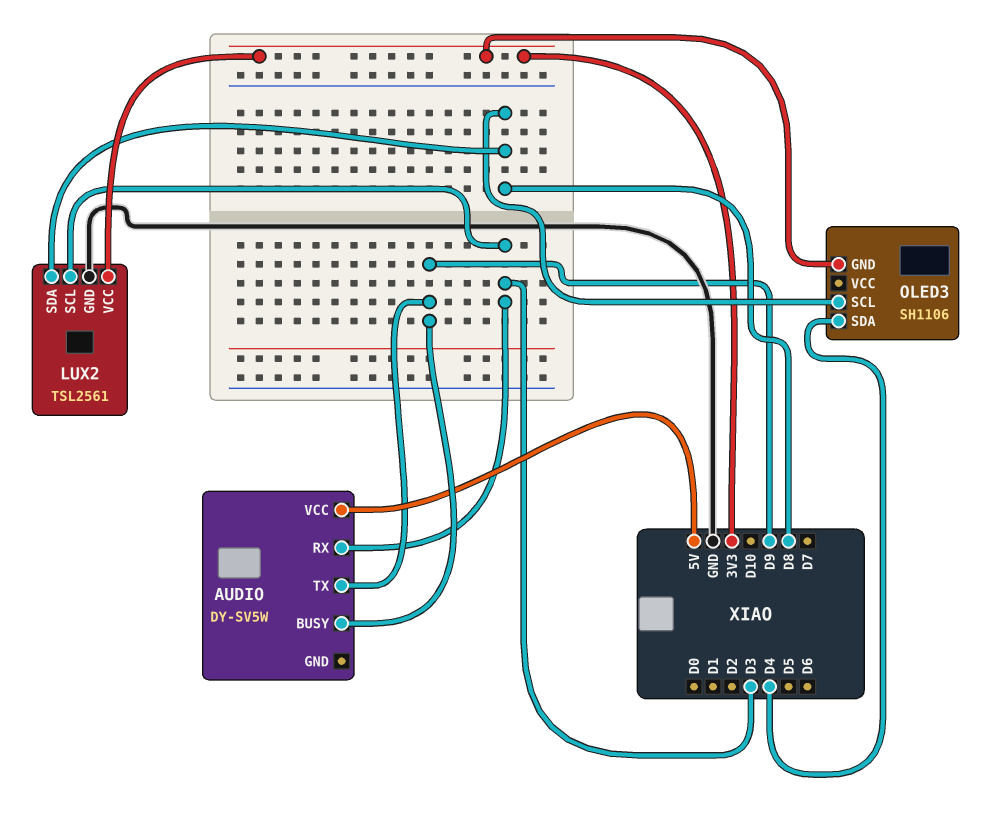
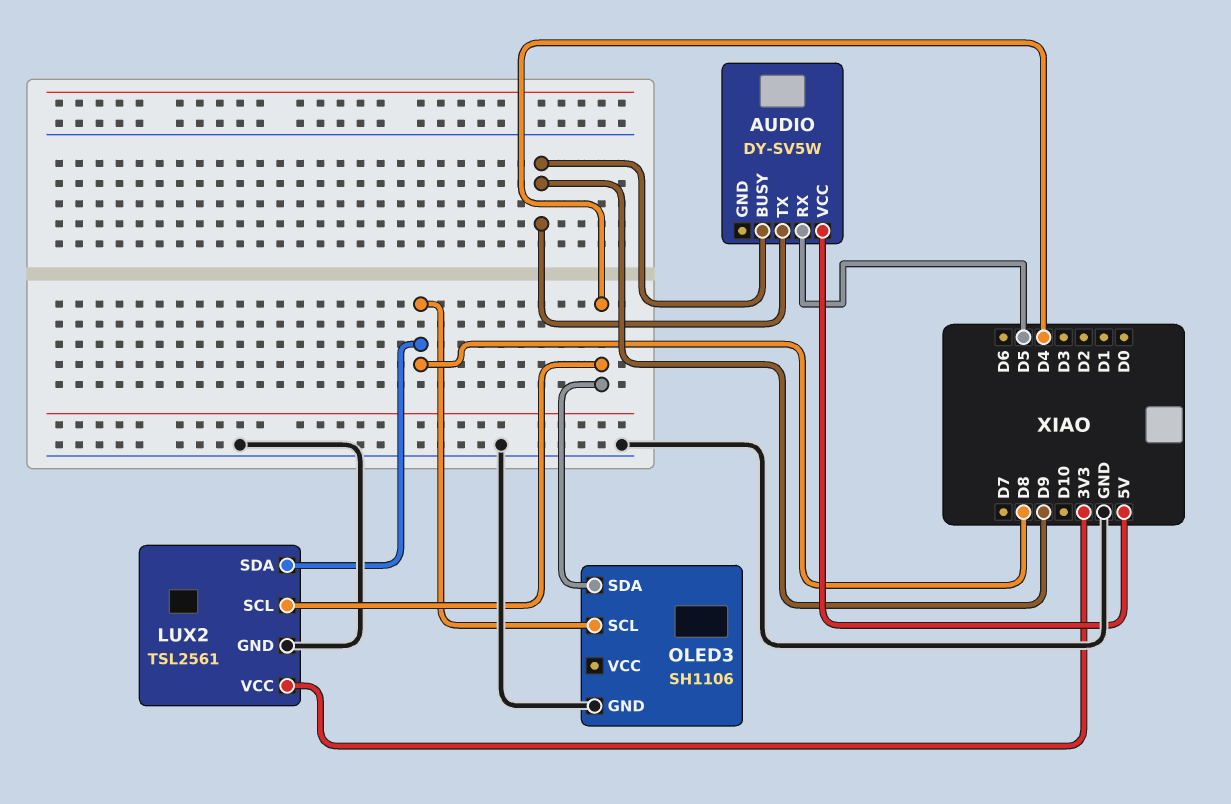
AUDIO pin RX: D3 -> D5
LUX2 pin SCL: D3 -> D4
OLED3 pin GND: 3V3 -> GND

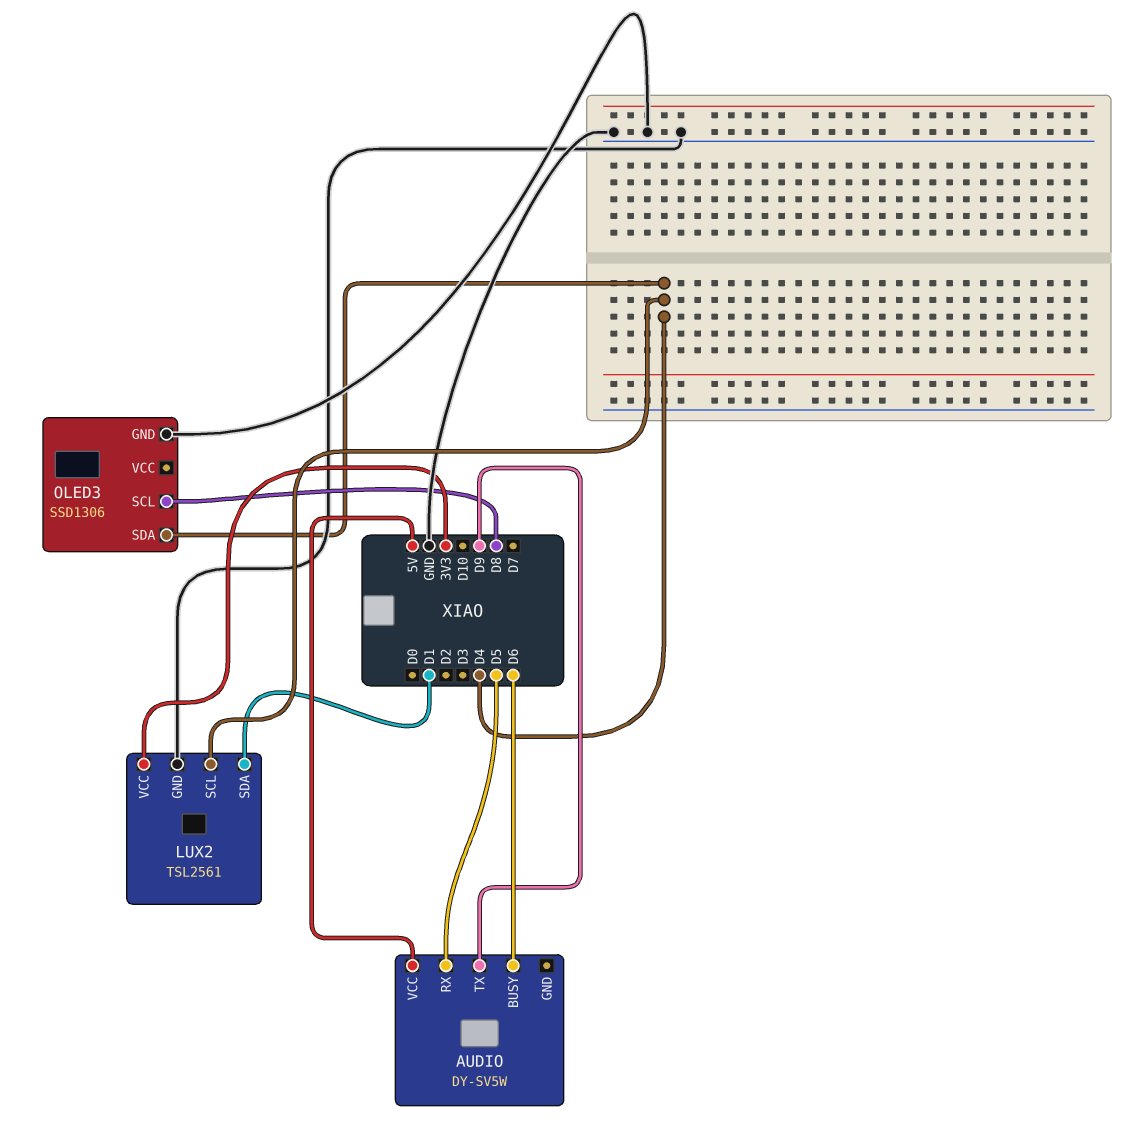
AUDIO pin BUSY: D9 -> D6
LUX2 pin SDA: D8 -> D1
OLED3: SH1106 -> SSD1306

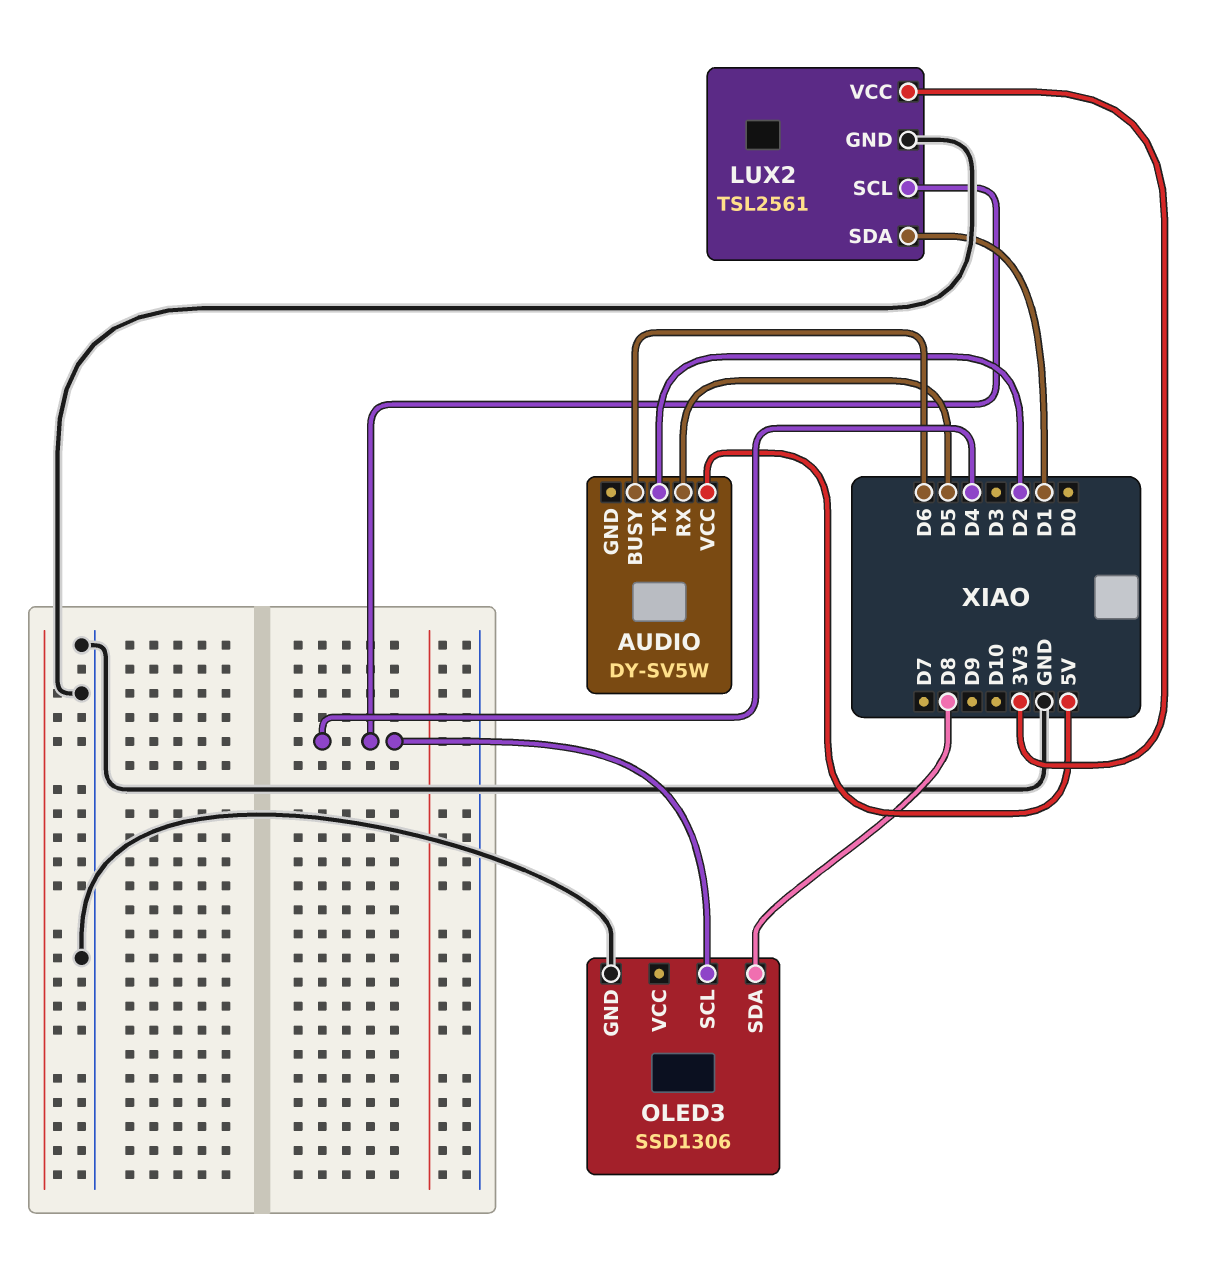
AUDIO pin TX: D9 -> D2
OLED3 pin SCL: D8 -> D4
OLED3 pin SDA: D4 -> D8

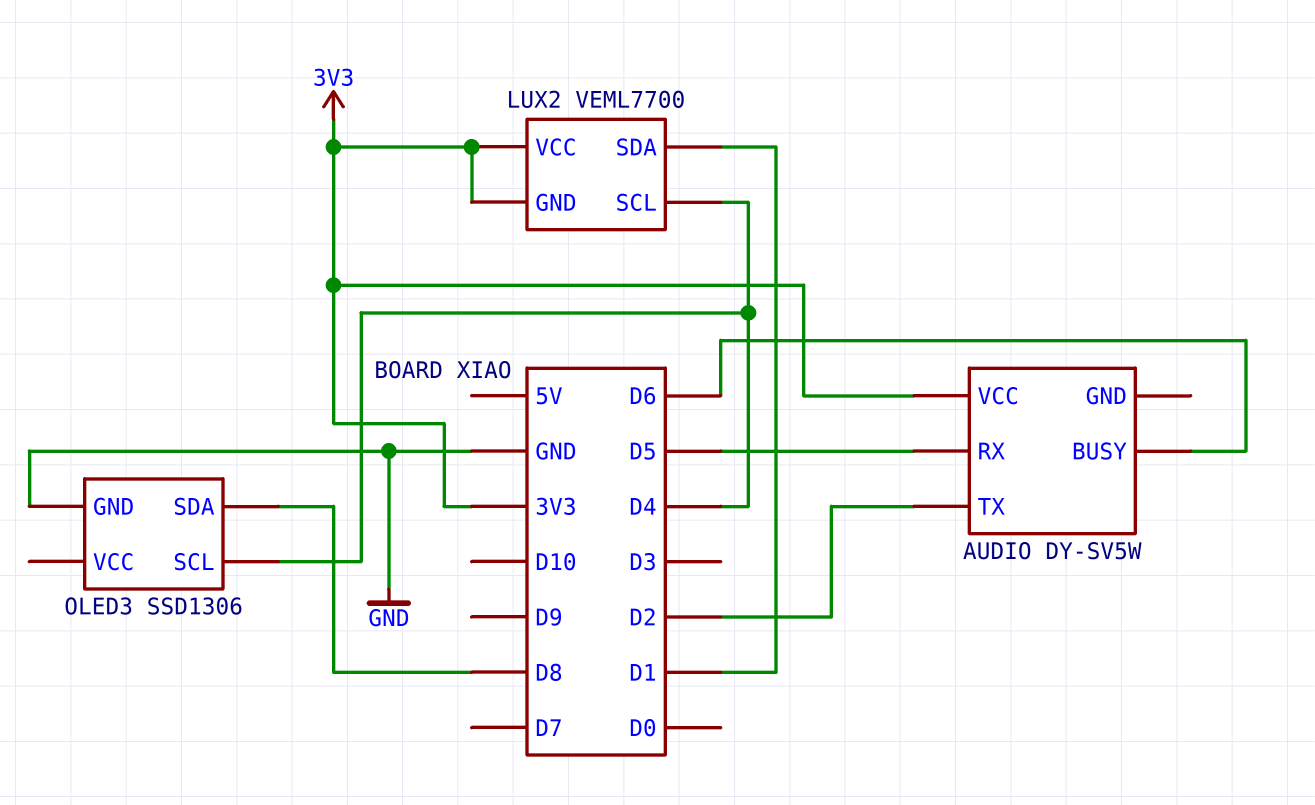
AUDIO pin VCC: 5V -> 3V3
LUX2: TSL2561 -> VEML7700
LUX2 pin GND: GND -> 3V3

